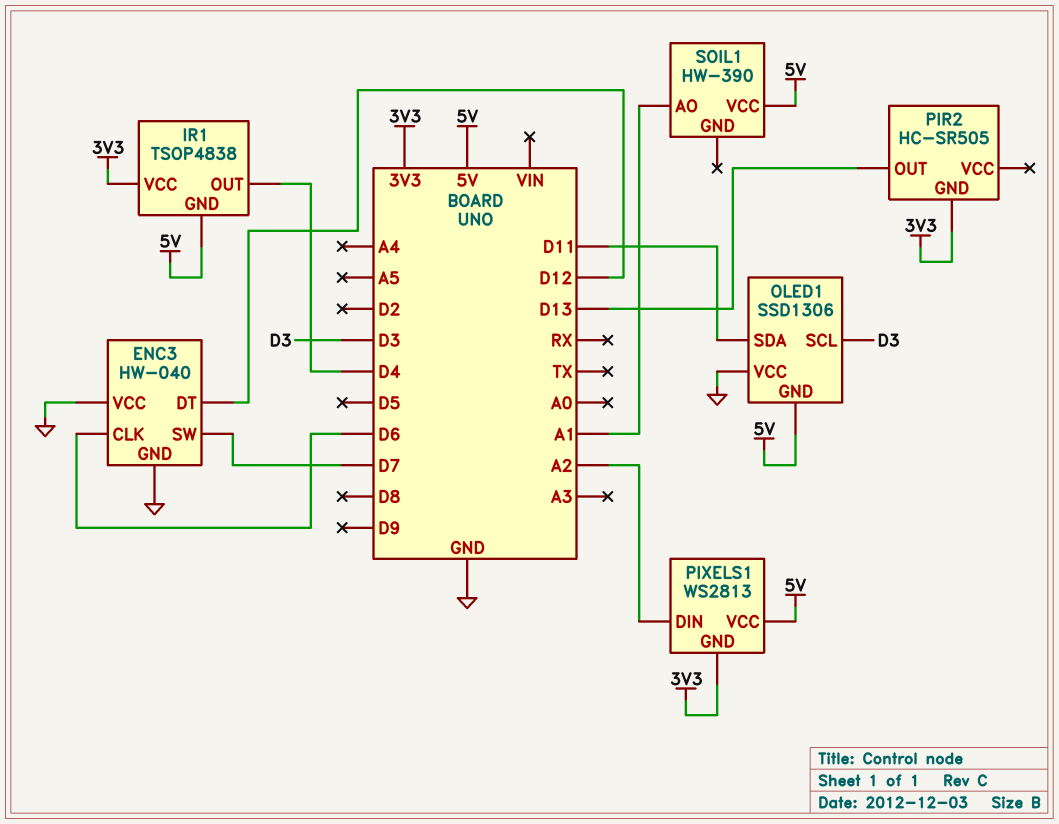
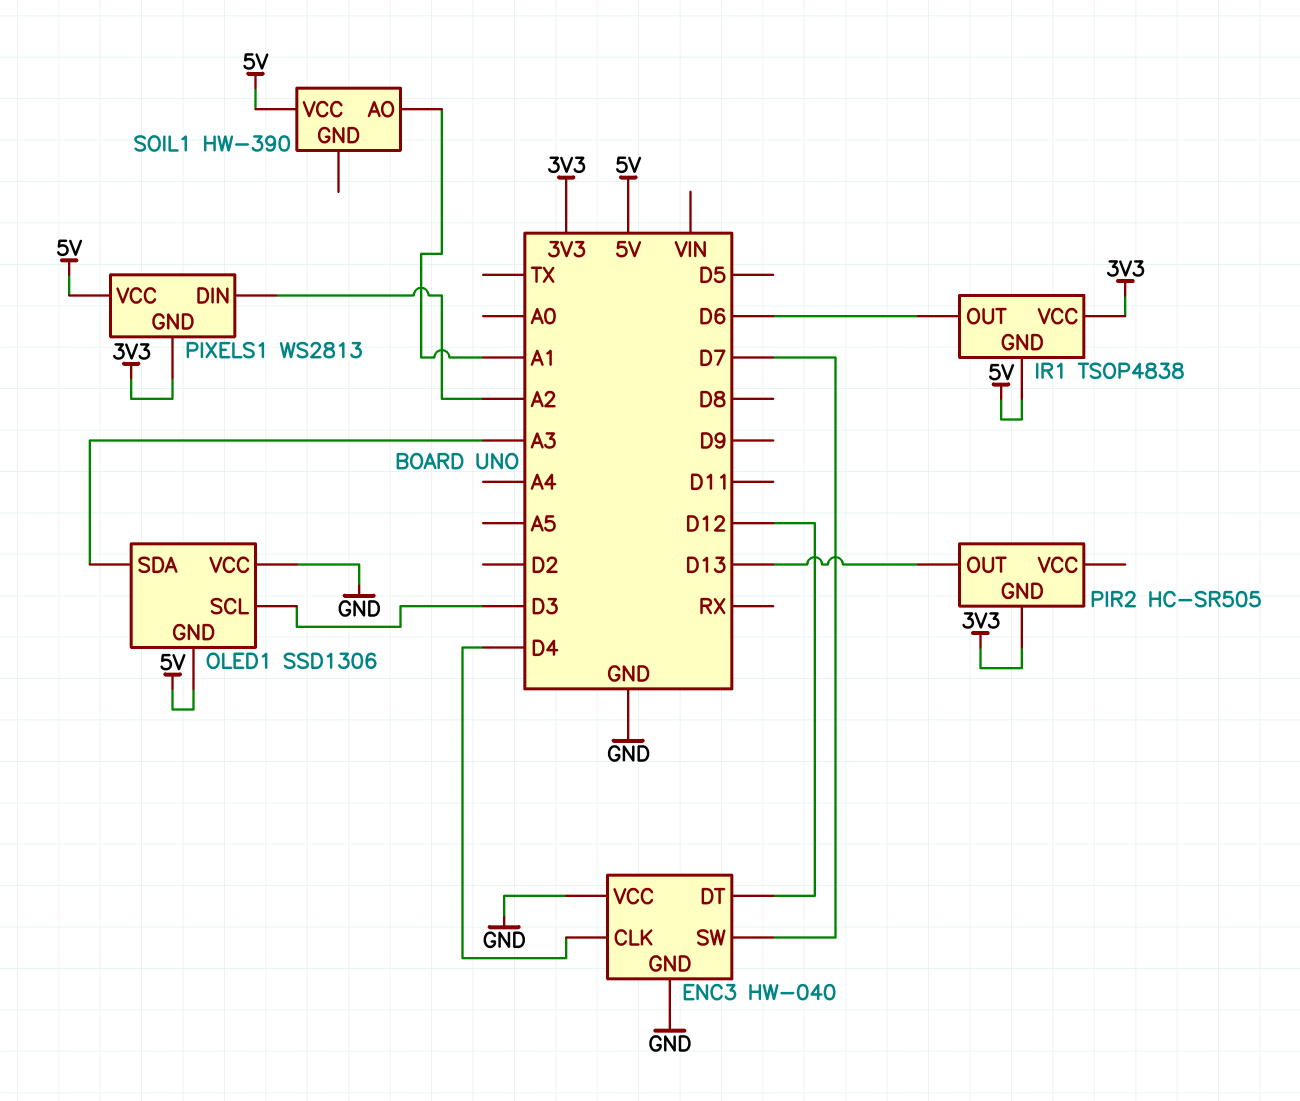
ENC3 pin CLK: D6 -> D4
IR1 pin OUT: D4 -> D6
OLED1 pin SDA: D11 -> A3

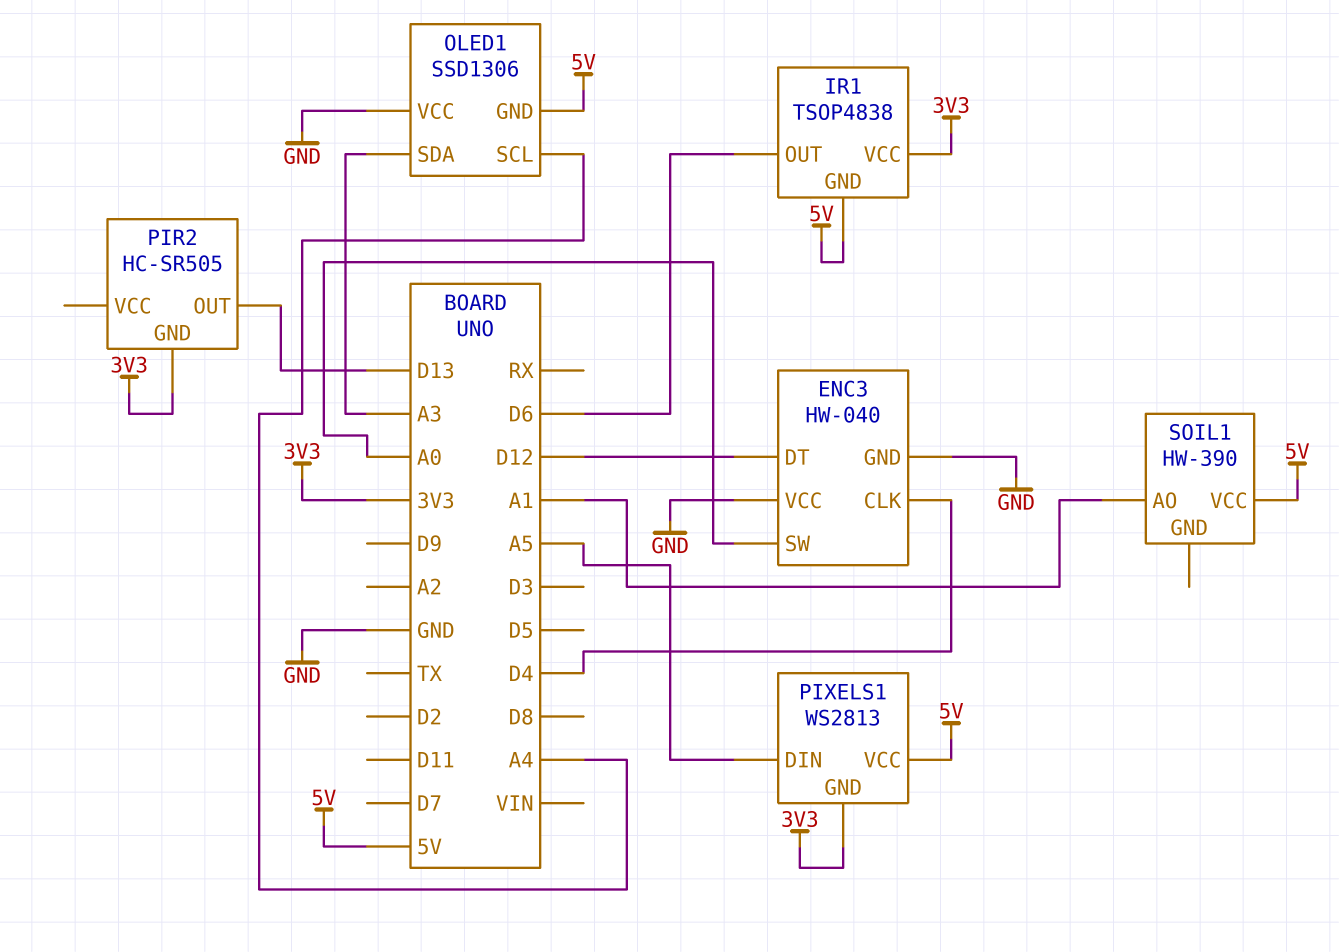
ENC3 pin SW: D7 -> A0
OLED1 pin SCL: D3 -> A4
PIXELS1 pin DIN: A2 -> A5

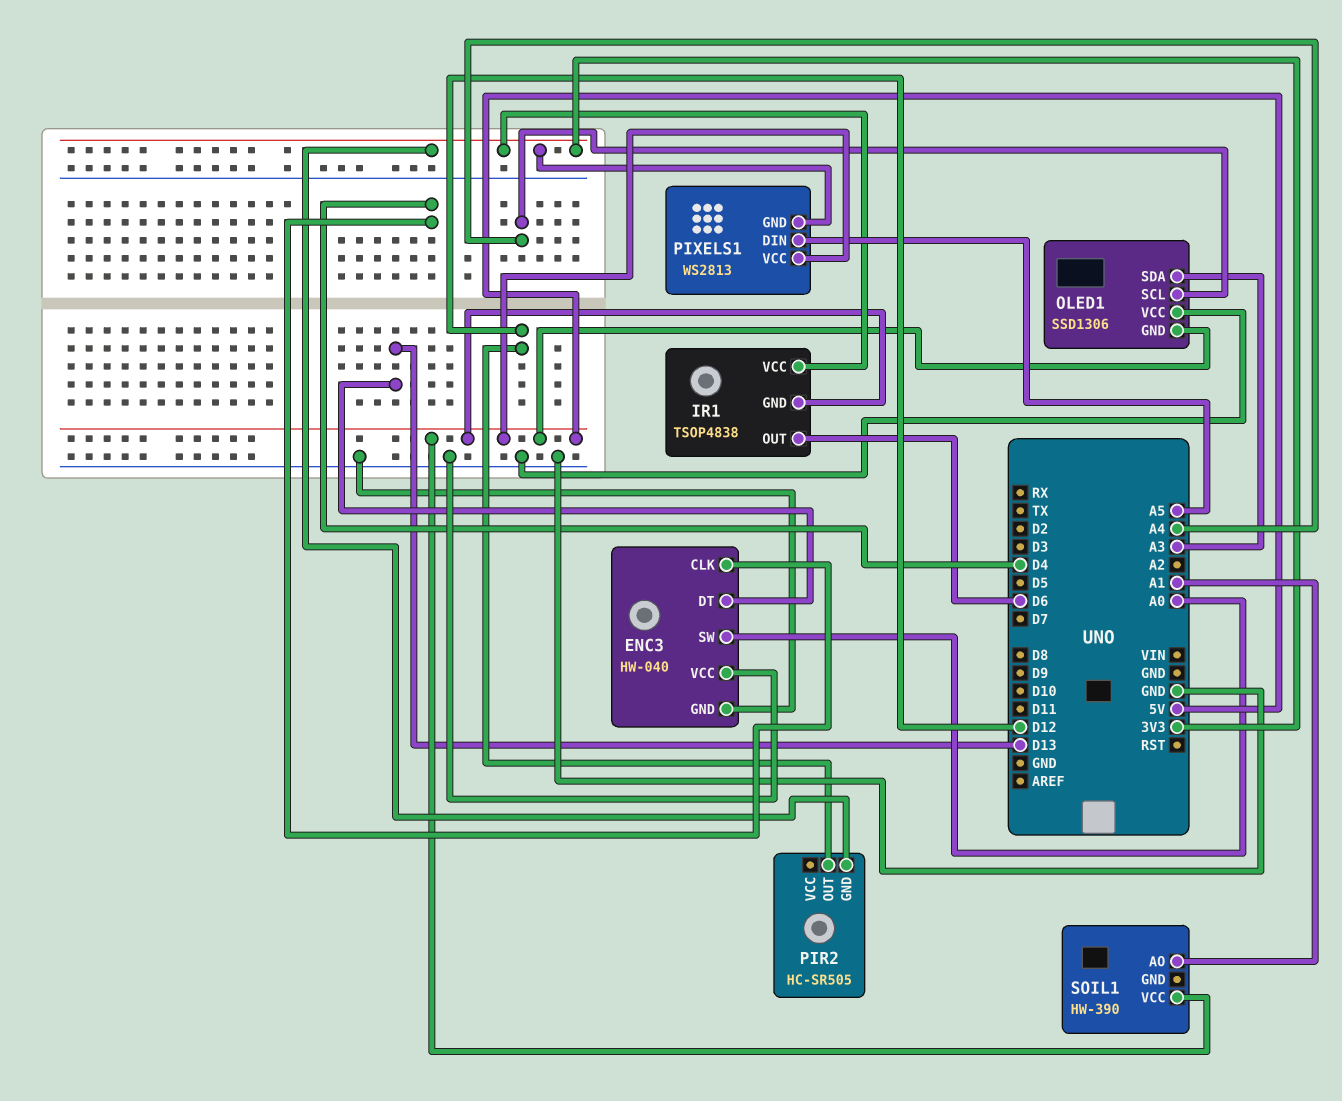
ENC3 pin DT: D12 -> D13
PIR2 pin OUT: D13 -> D12

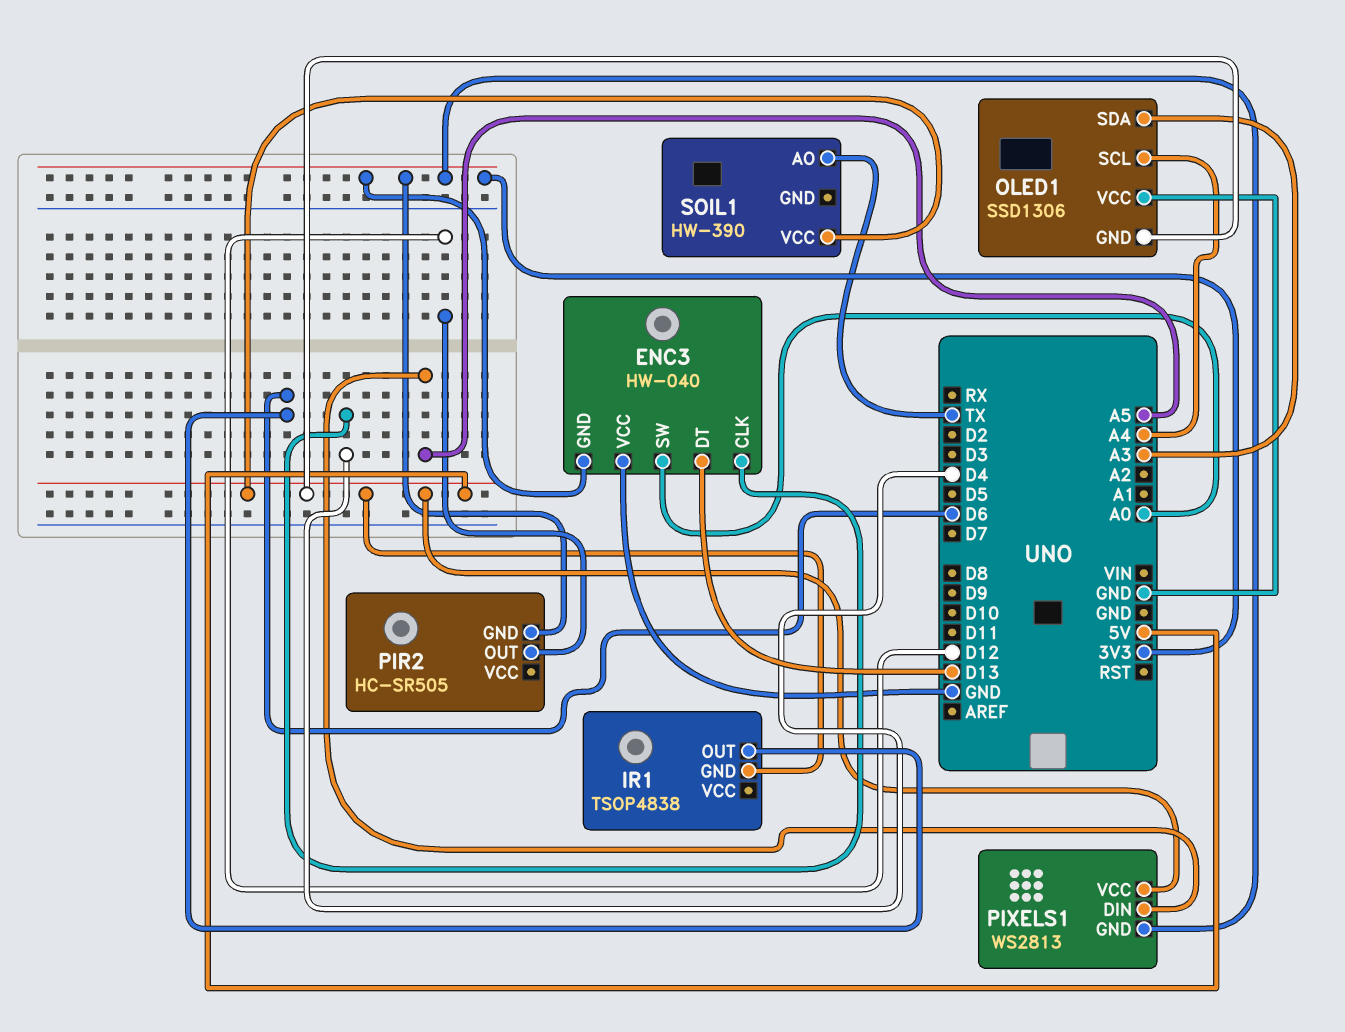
ENC3 pin GND: GND -> 3V3
IR1 pin VCC: 3V3 -> none
SOIL1 pin AO: A1 -> TX

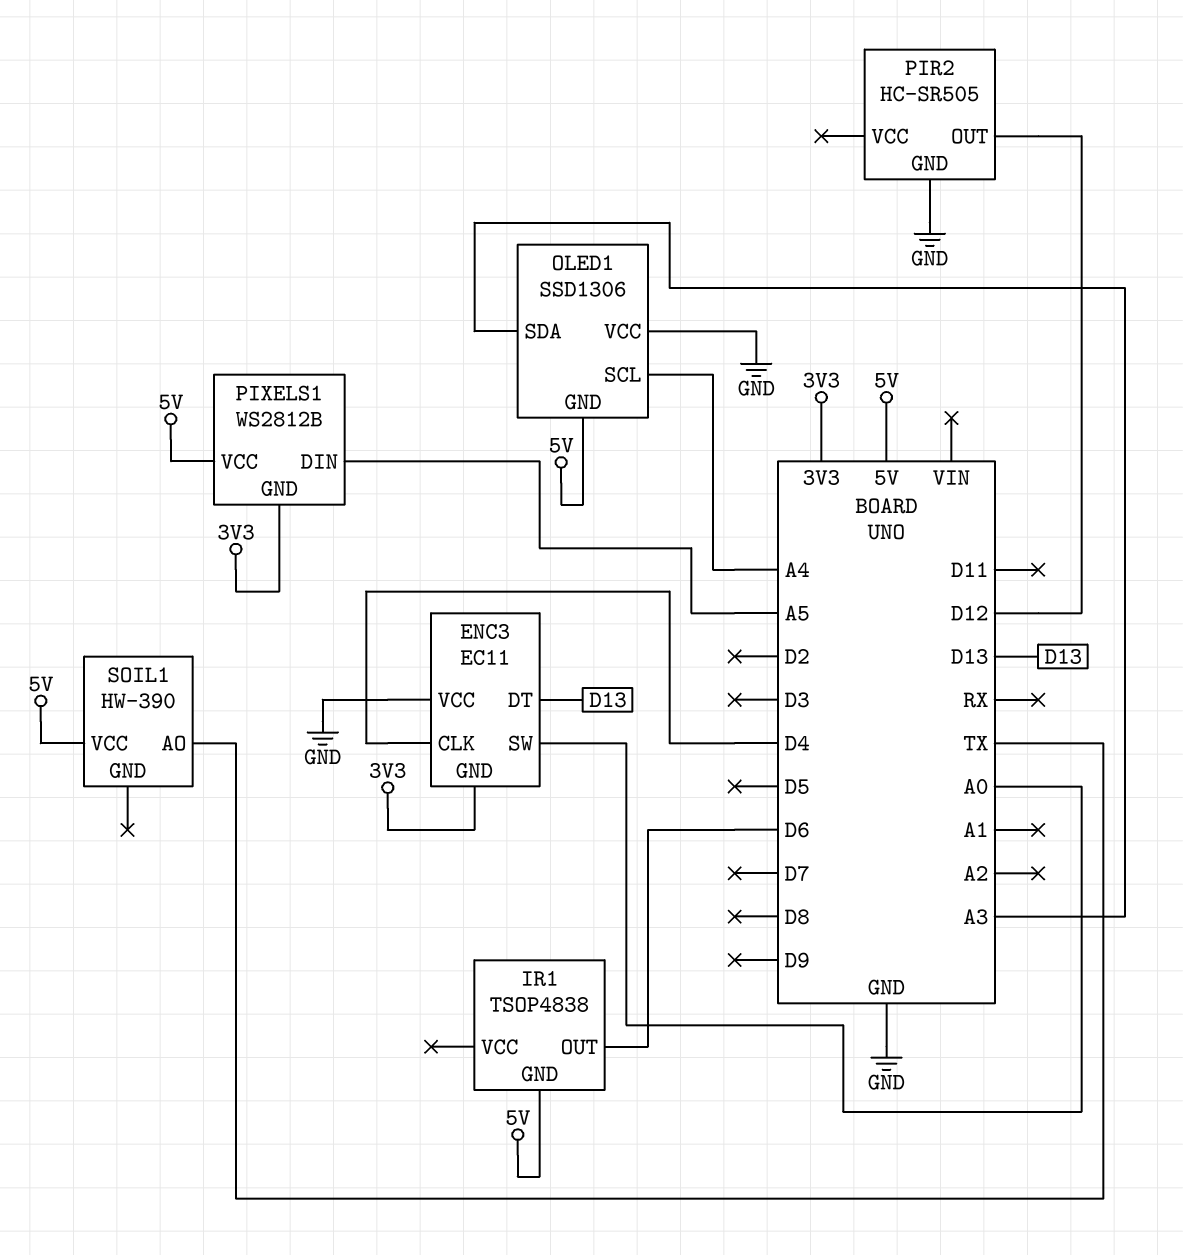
ENC3: HW-040 -> EC11
PIR2 pin GND: 3V3 -> GND
PIXELS1: WS2813 -> WS2812B

